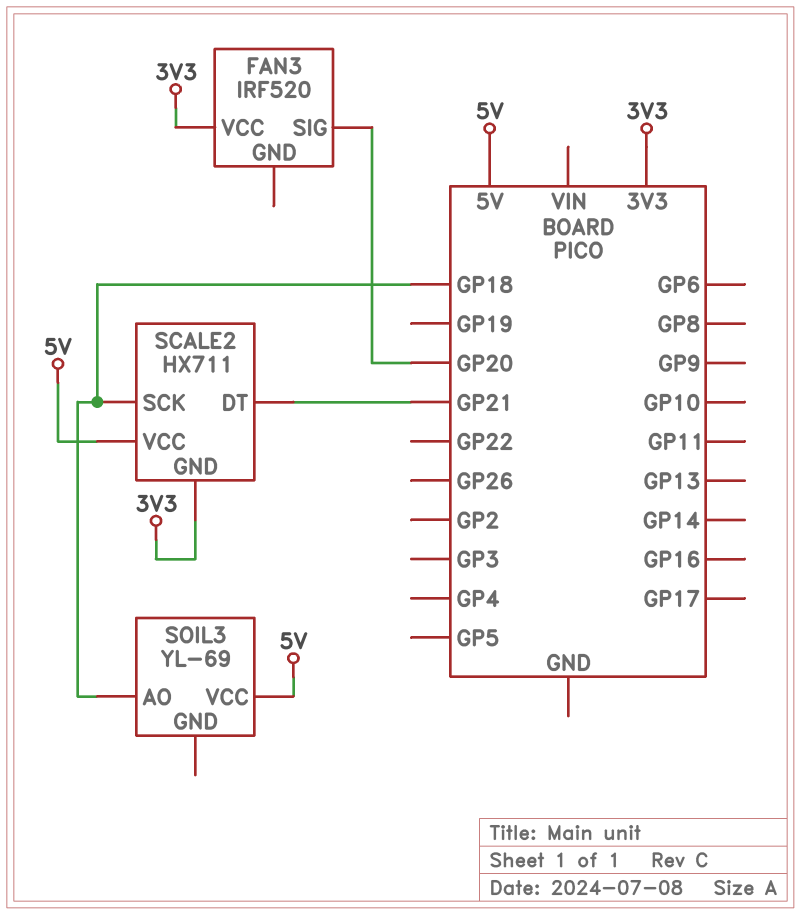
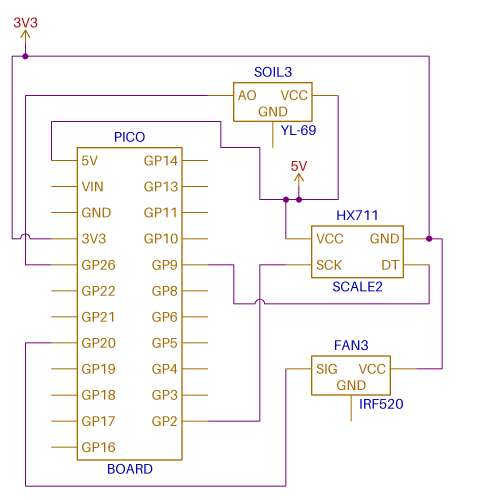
SCALE2 pin DT: GP21 -> GP9
SCALE2 pin SCK: GP18 -> GP2
SOIL3 pin AO: GP18 -> GP26

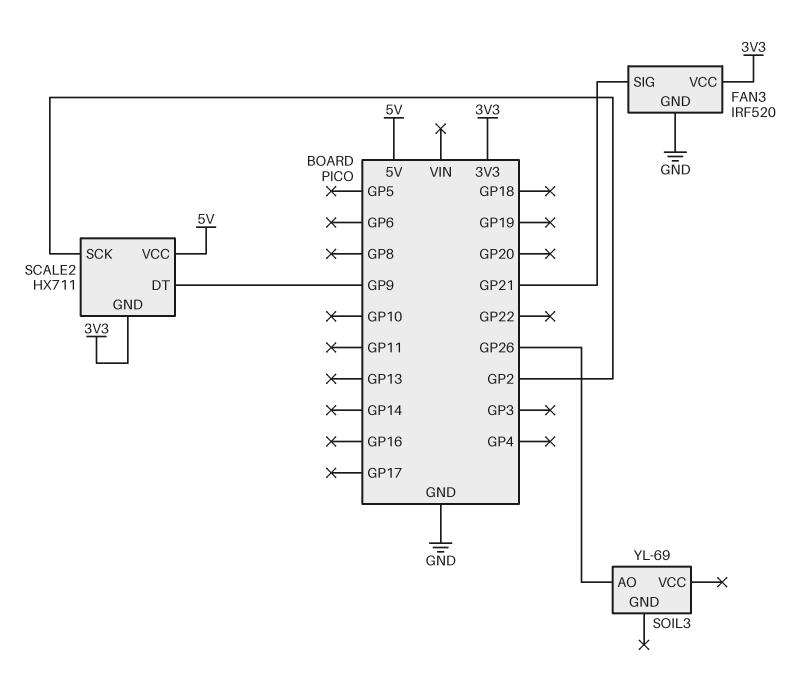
FAN3 pin GND: none -> GND
FAN3 pin SIG: GP20 -> GP21
SOIL3 pin VCC: 5V -> none

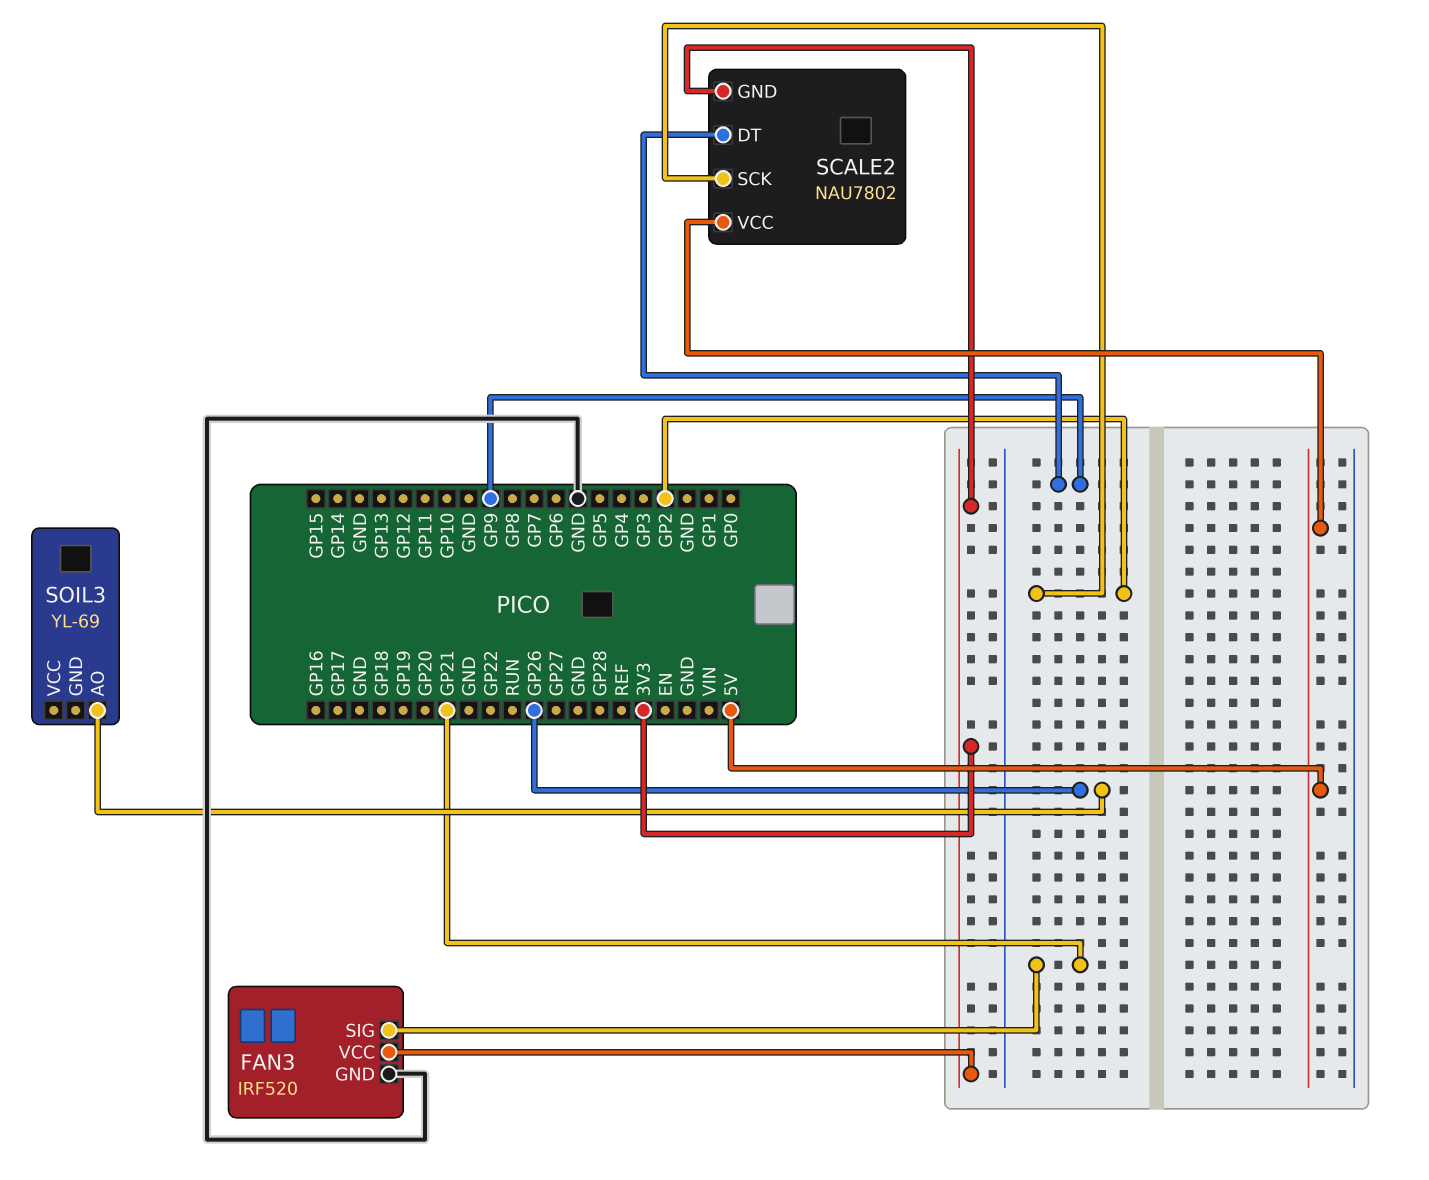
SCALE2: HX711 -> NAU7802

